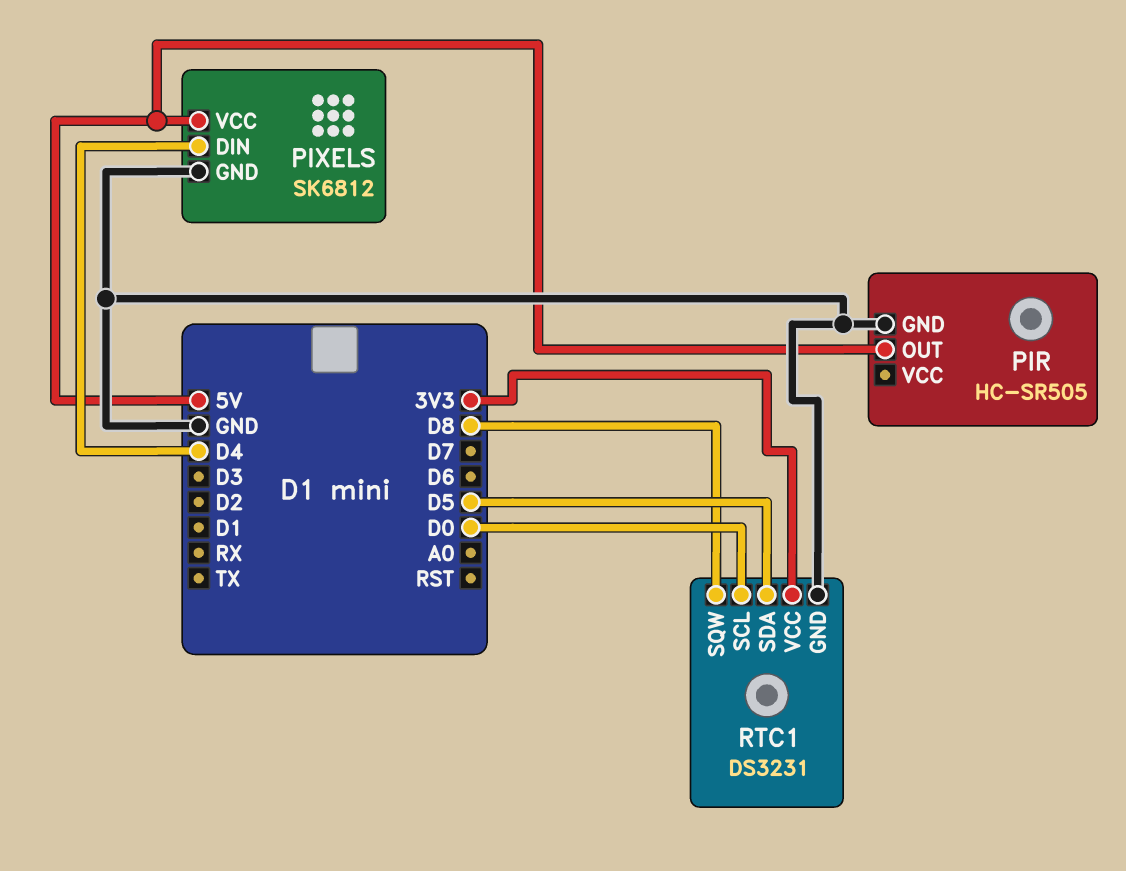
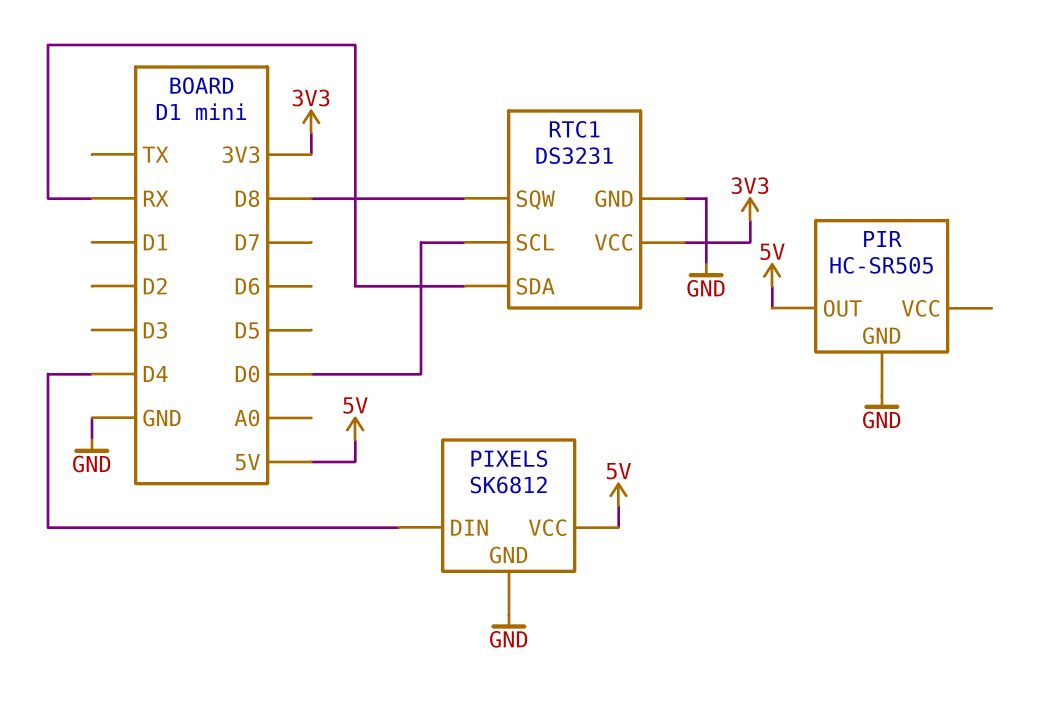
RTC1 pin SDA: D5 -> RX

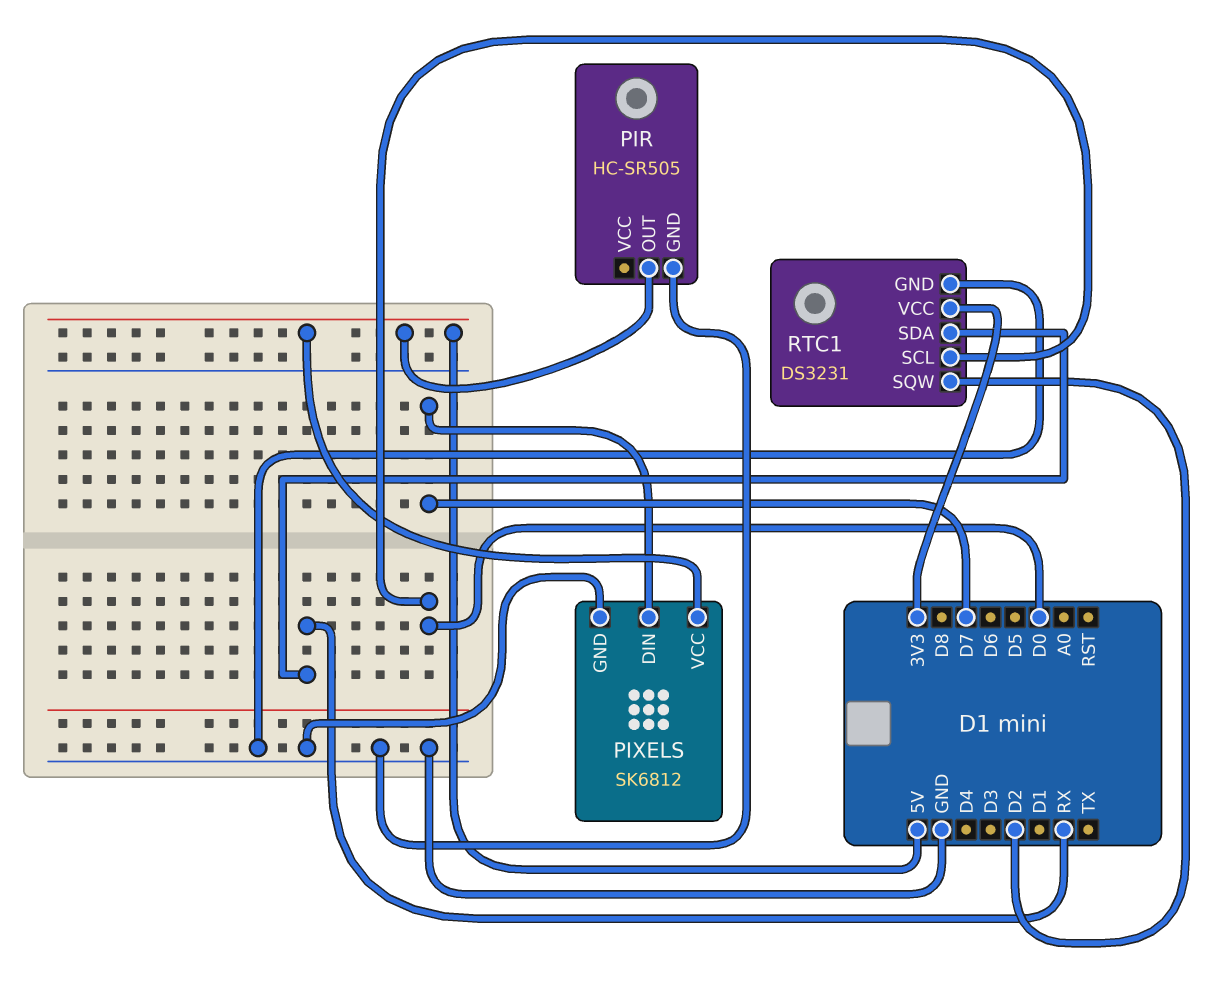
PIXELS pin DIN: D4 -> D7
RTC1 pin SQW: D8 -> D2

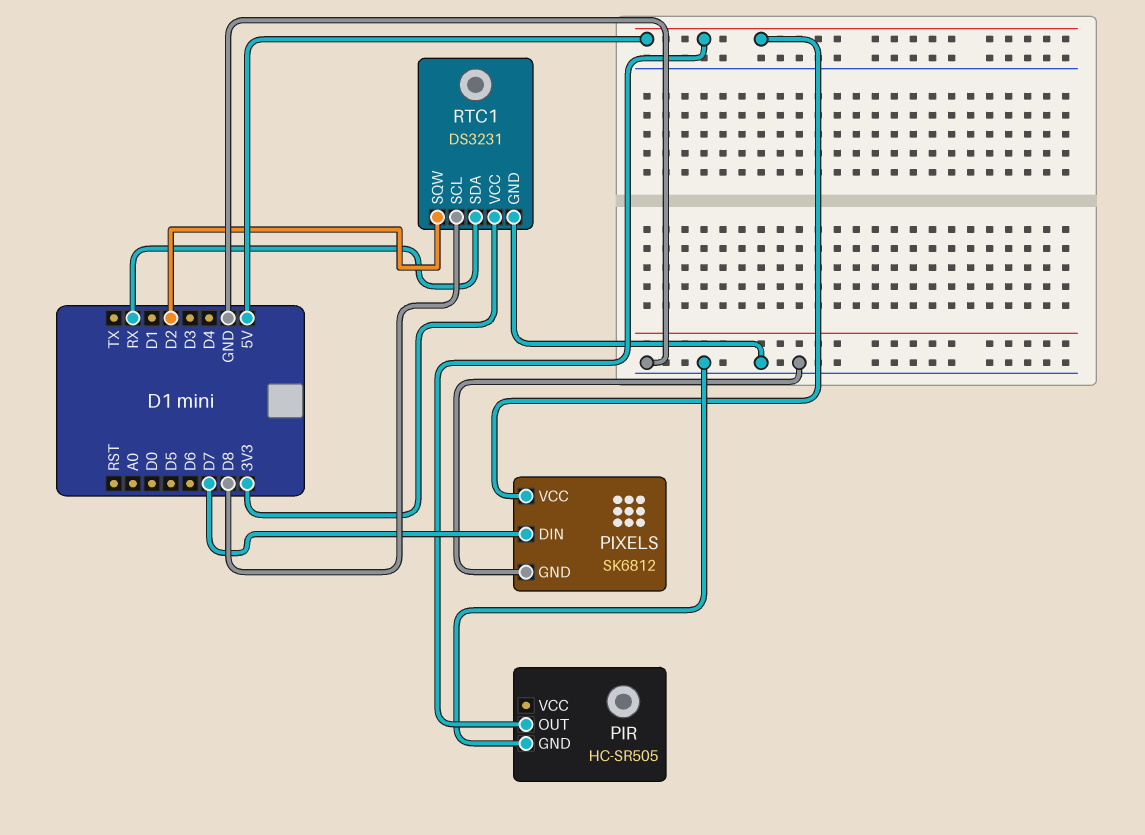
RTC1 pin SCL: D0 -> D8

